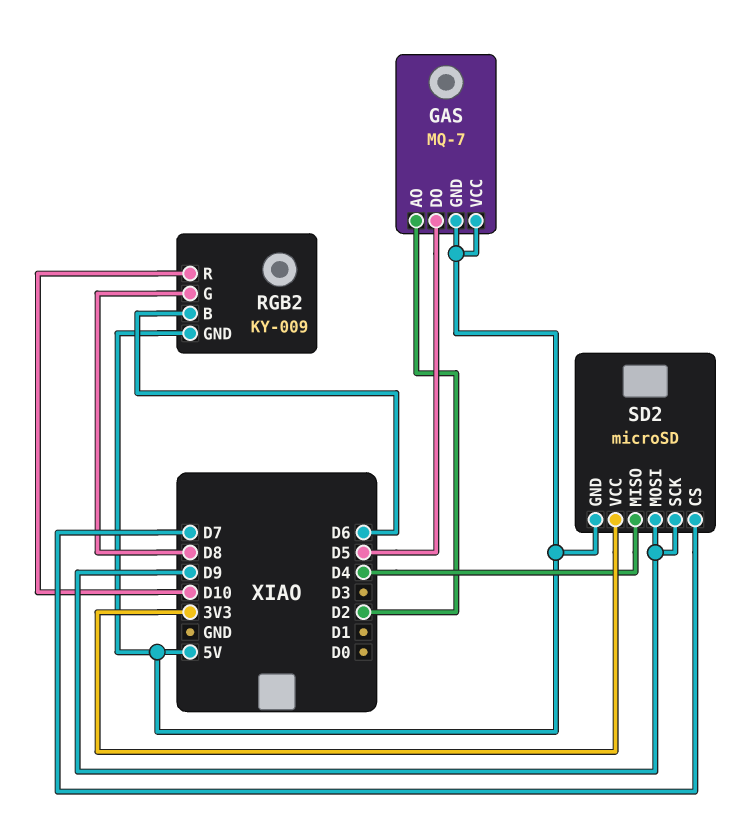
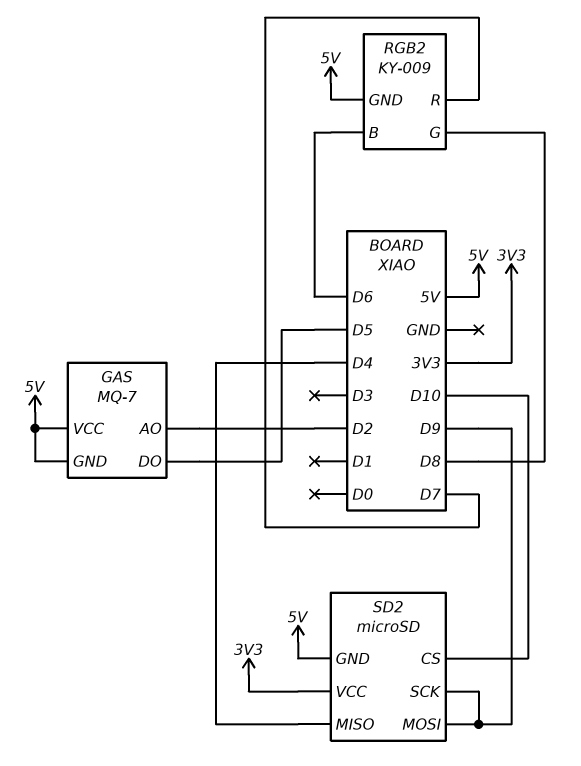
RGB2 pin R: D10 -> D7
SD2 pin CS: D7 -> D10

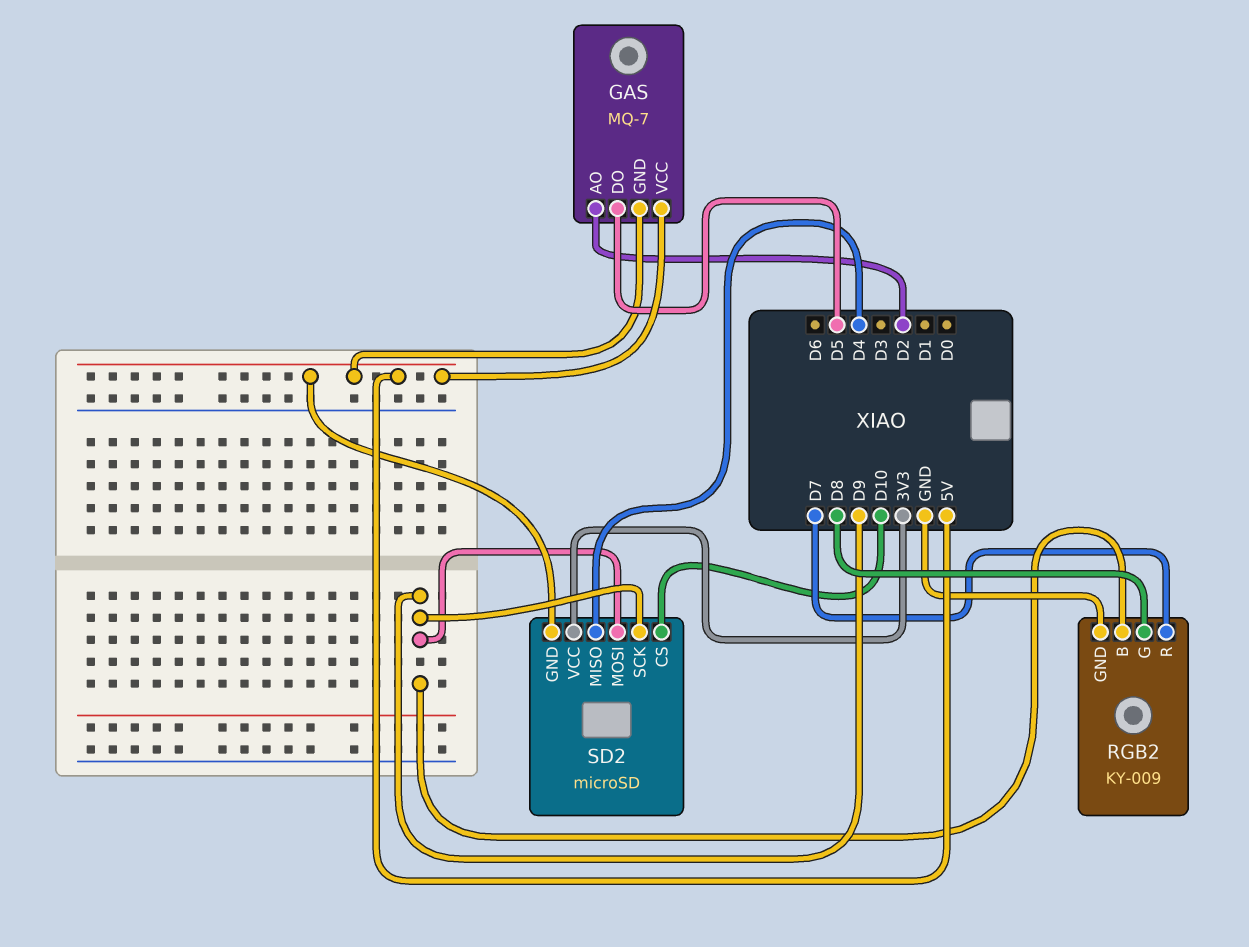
RGB2 pin B: D6 -> D9
RGB2 pin GND: 5V -> GND

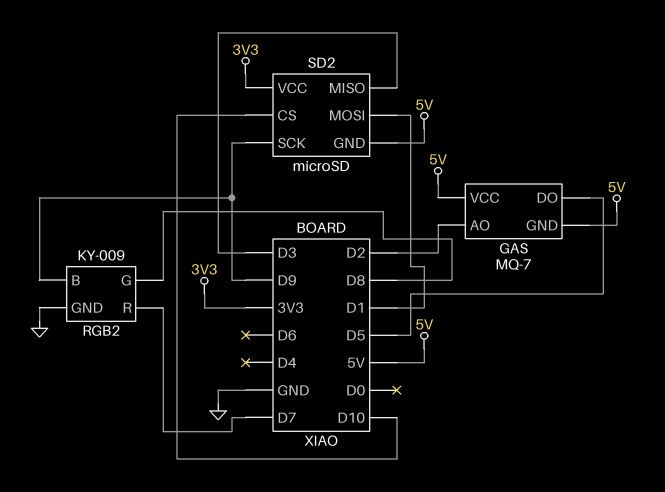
SD2 pin MISO: D4 -> D3
SD2 pin MOSI: D9 -> D1

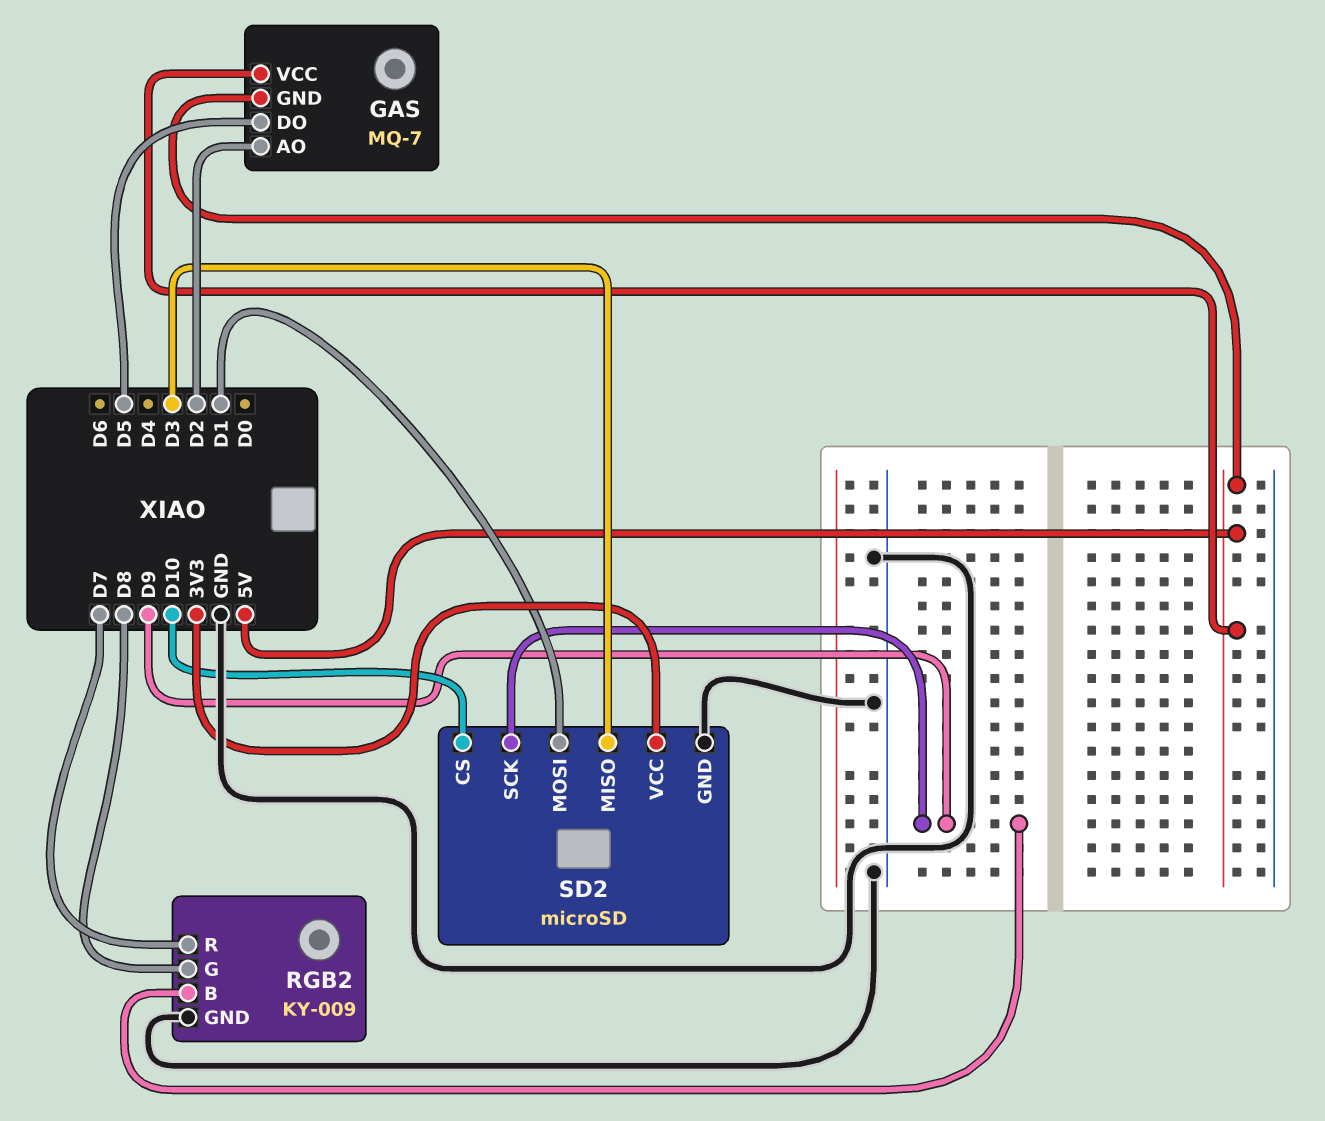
SD2 pin GND: 5V -> GND

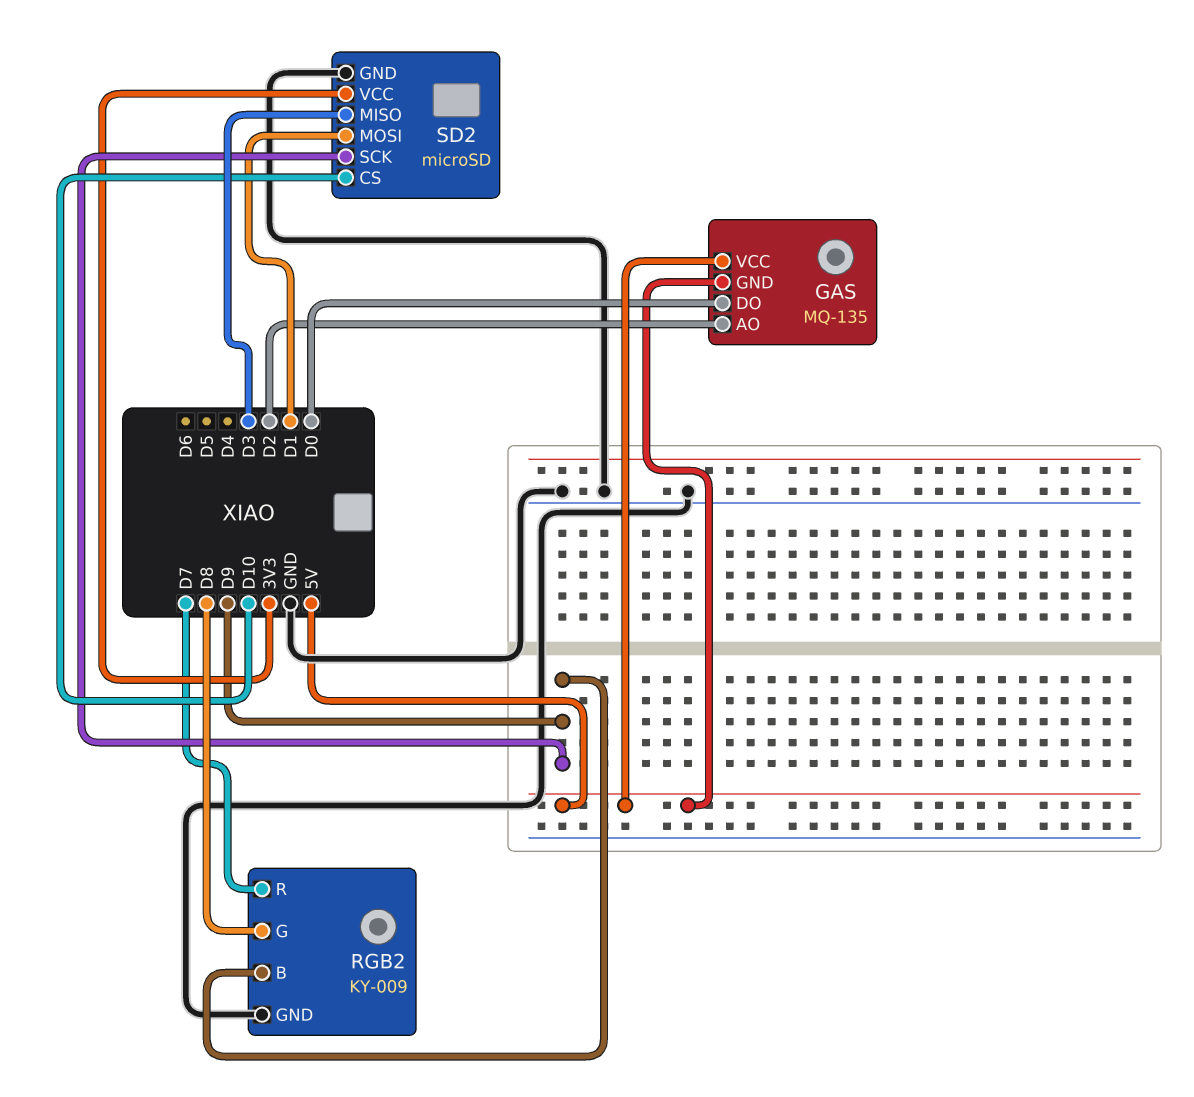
GAS: MQ-7 -> MQ-135
GAS pin DO: D5 -> D0

